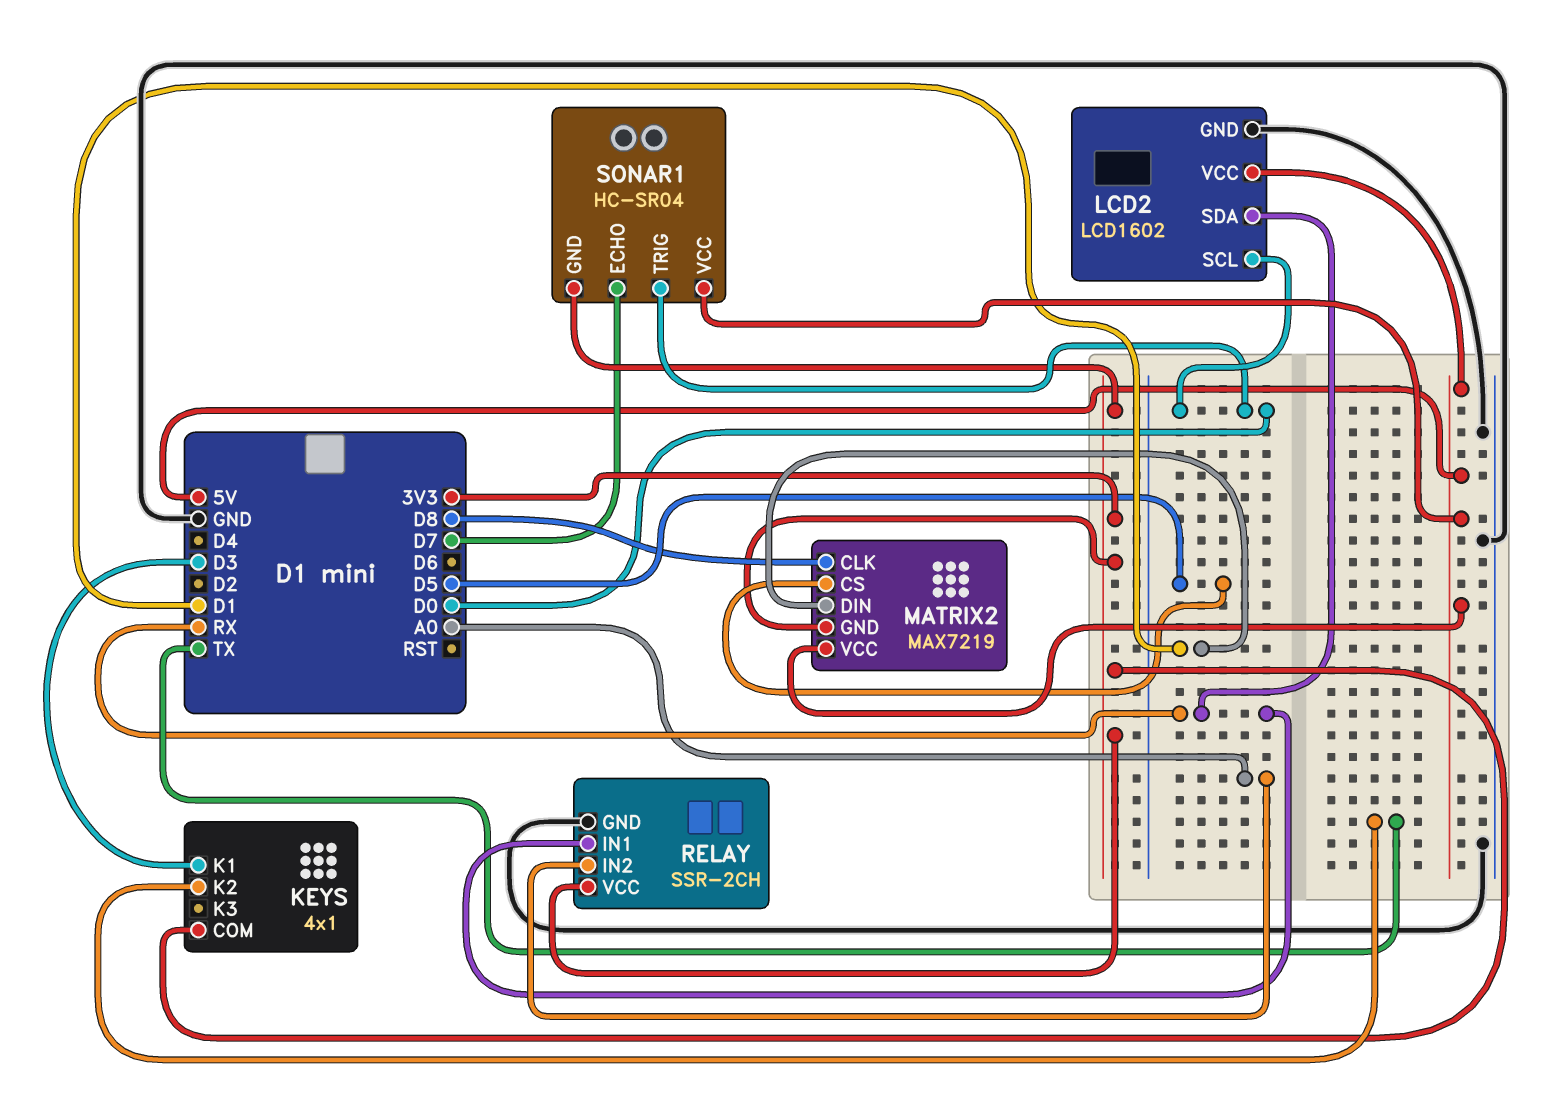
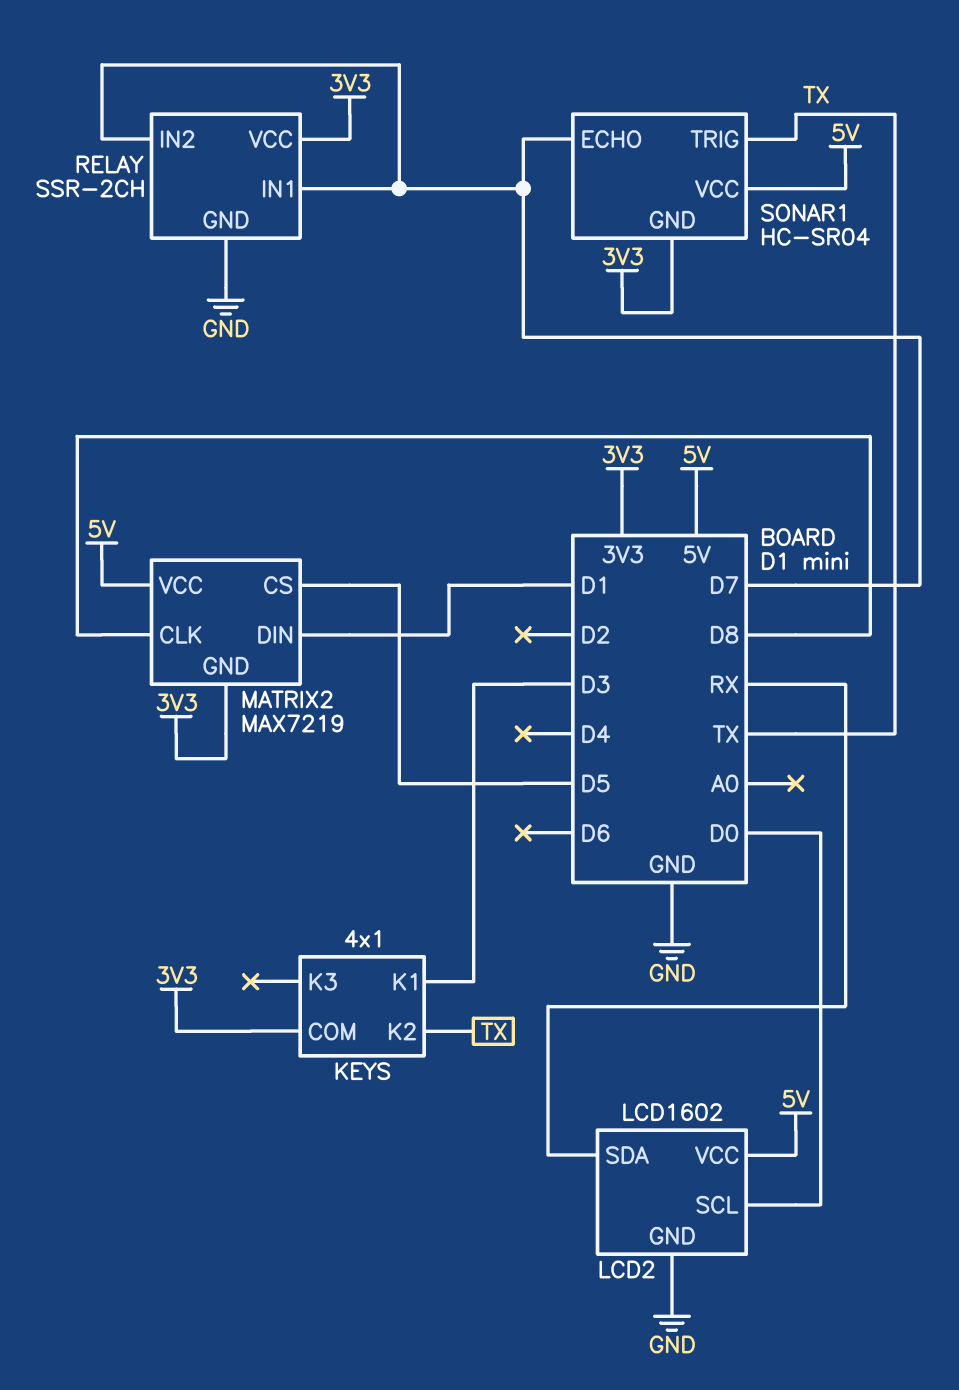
RELAY pin IN1: RX -> D7
RELAY pin IN2: A0 -> D7
SONAR1 pin TRIG: D0 -> TX

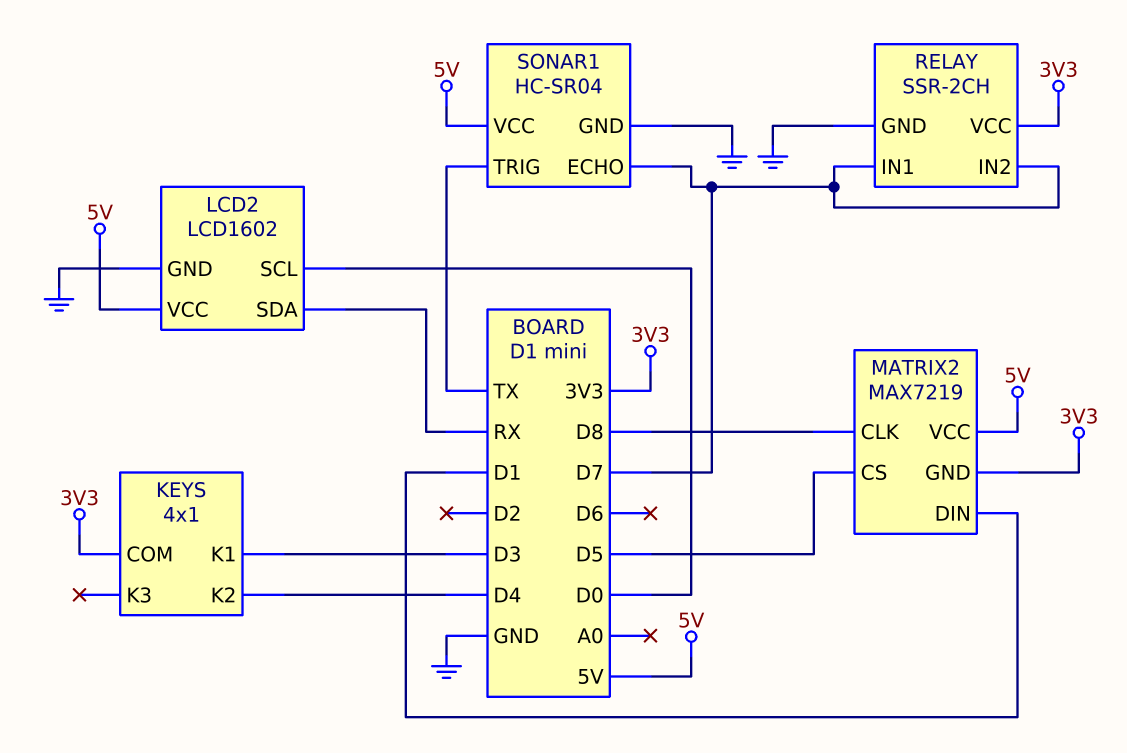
KEYS pin K2: TX -> D4
SONAR1 pin GND: 3V3 -> GND

